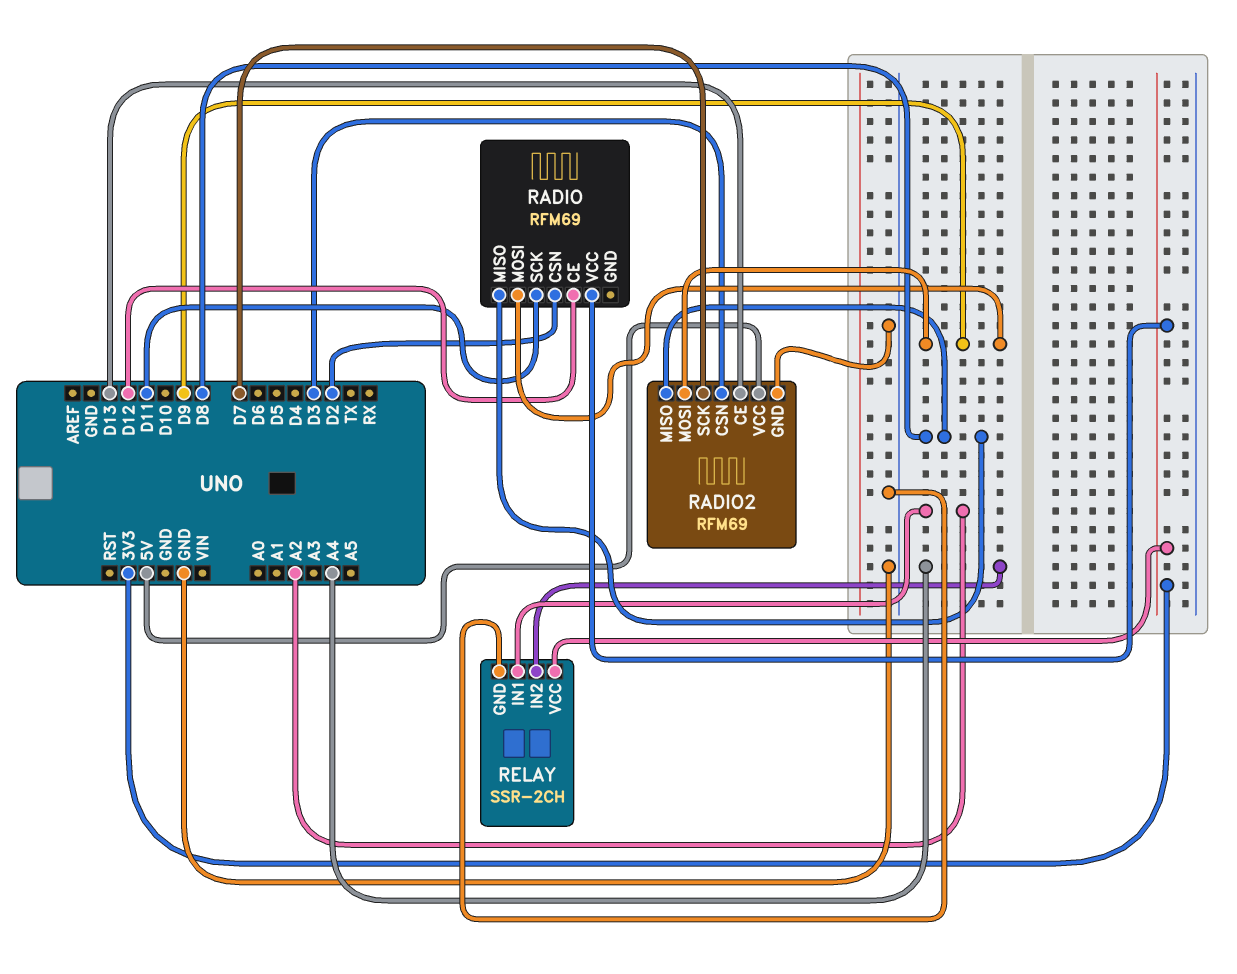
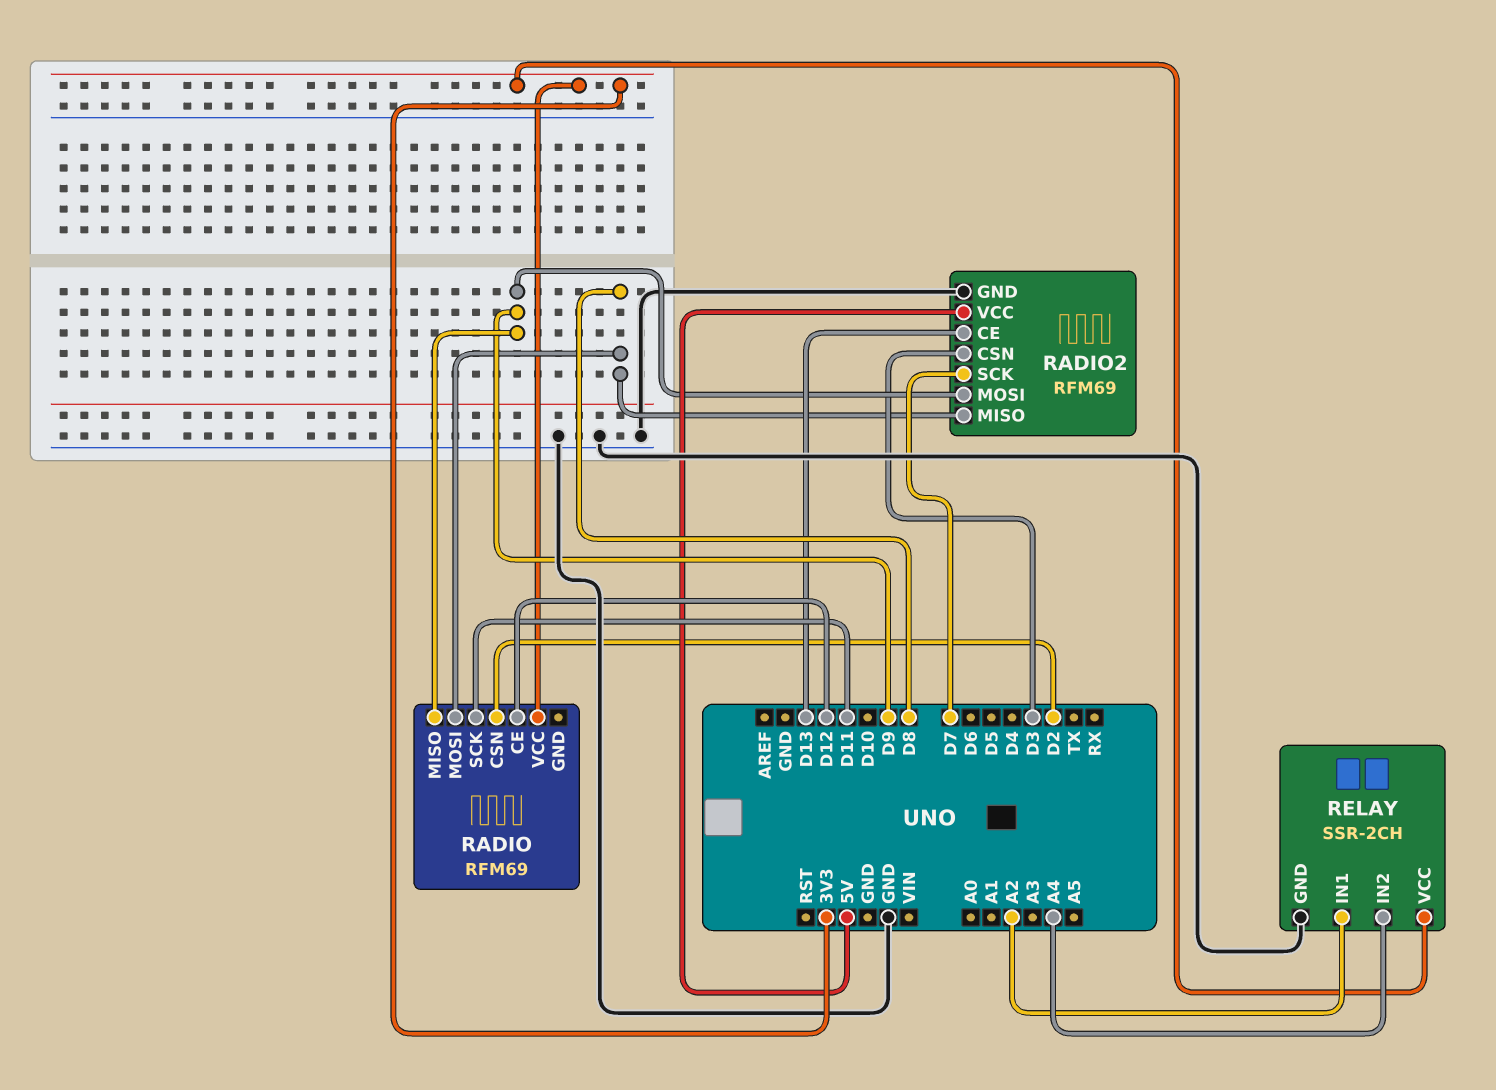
RADIO pin MISO: D8 -> D9
RADIO pin MOSI: D9 -> D8

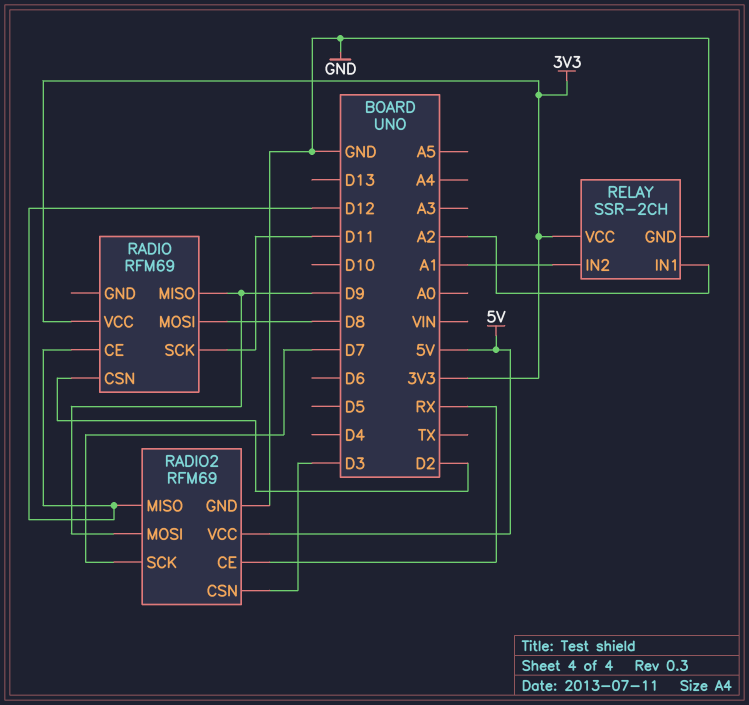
RADIO2 pin CE: D13 -> RX
RADIO2 pin MISO: D8 -> D12
RELAY pin IN2: A4 -> A1

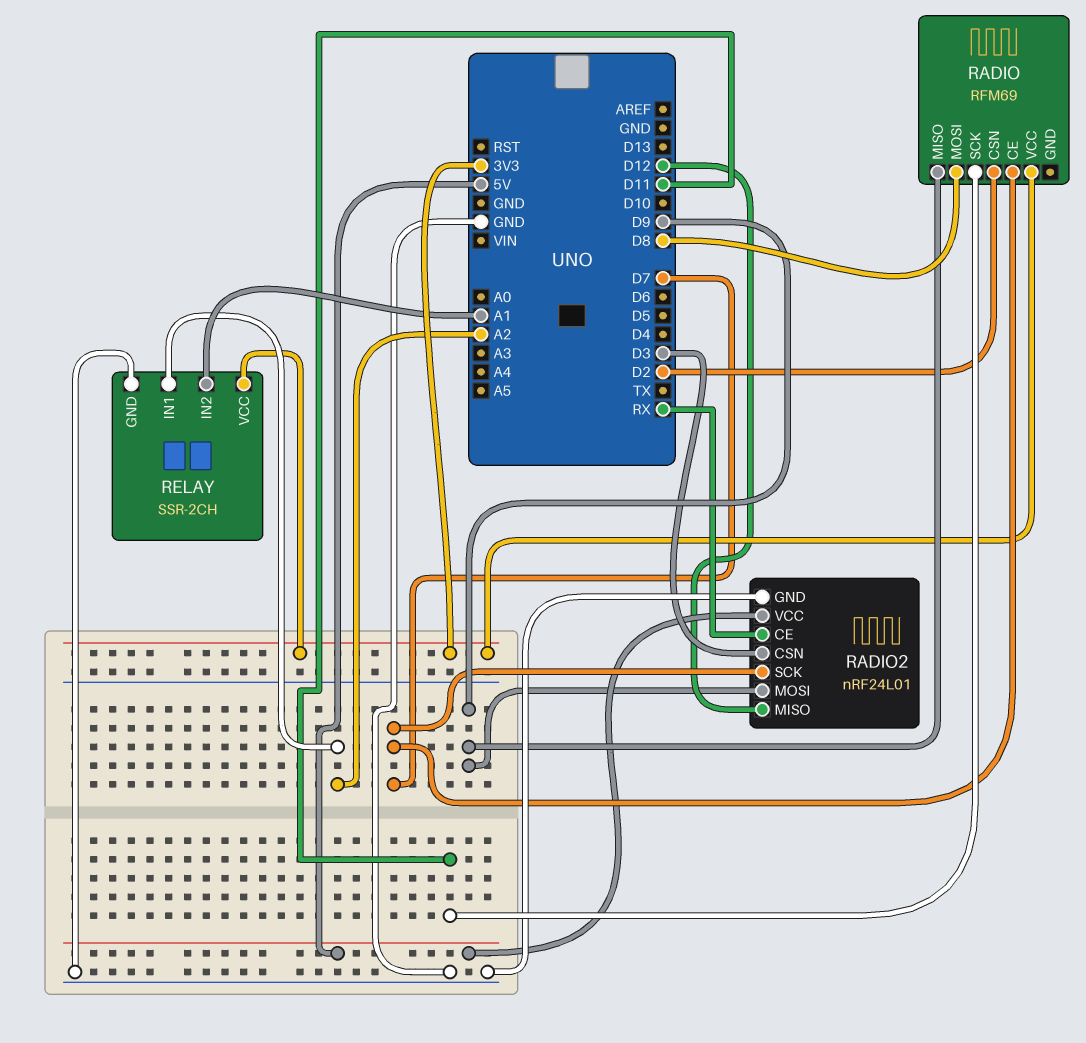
RADIO pin CE: D12 -> D7
RADIO2: RFM69 -> nRF24L01

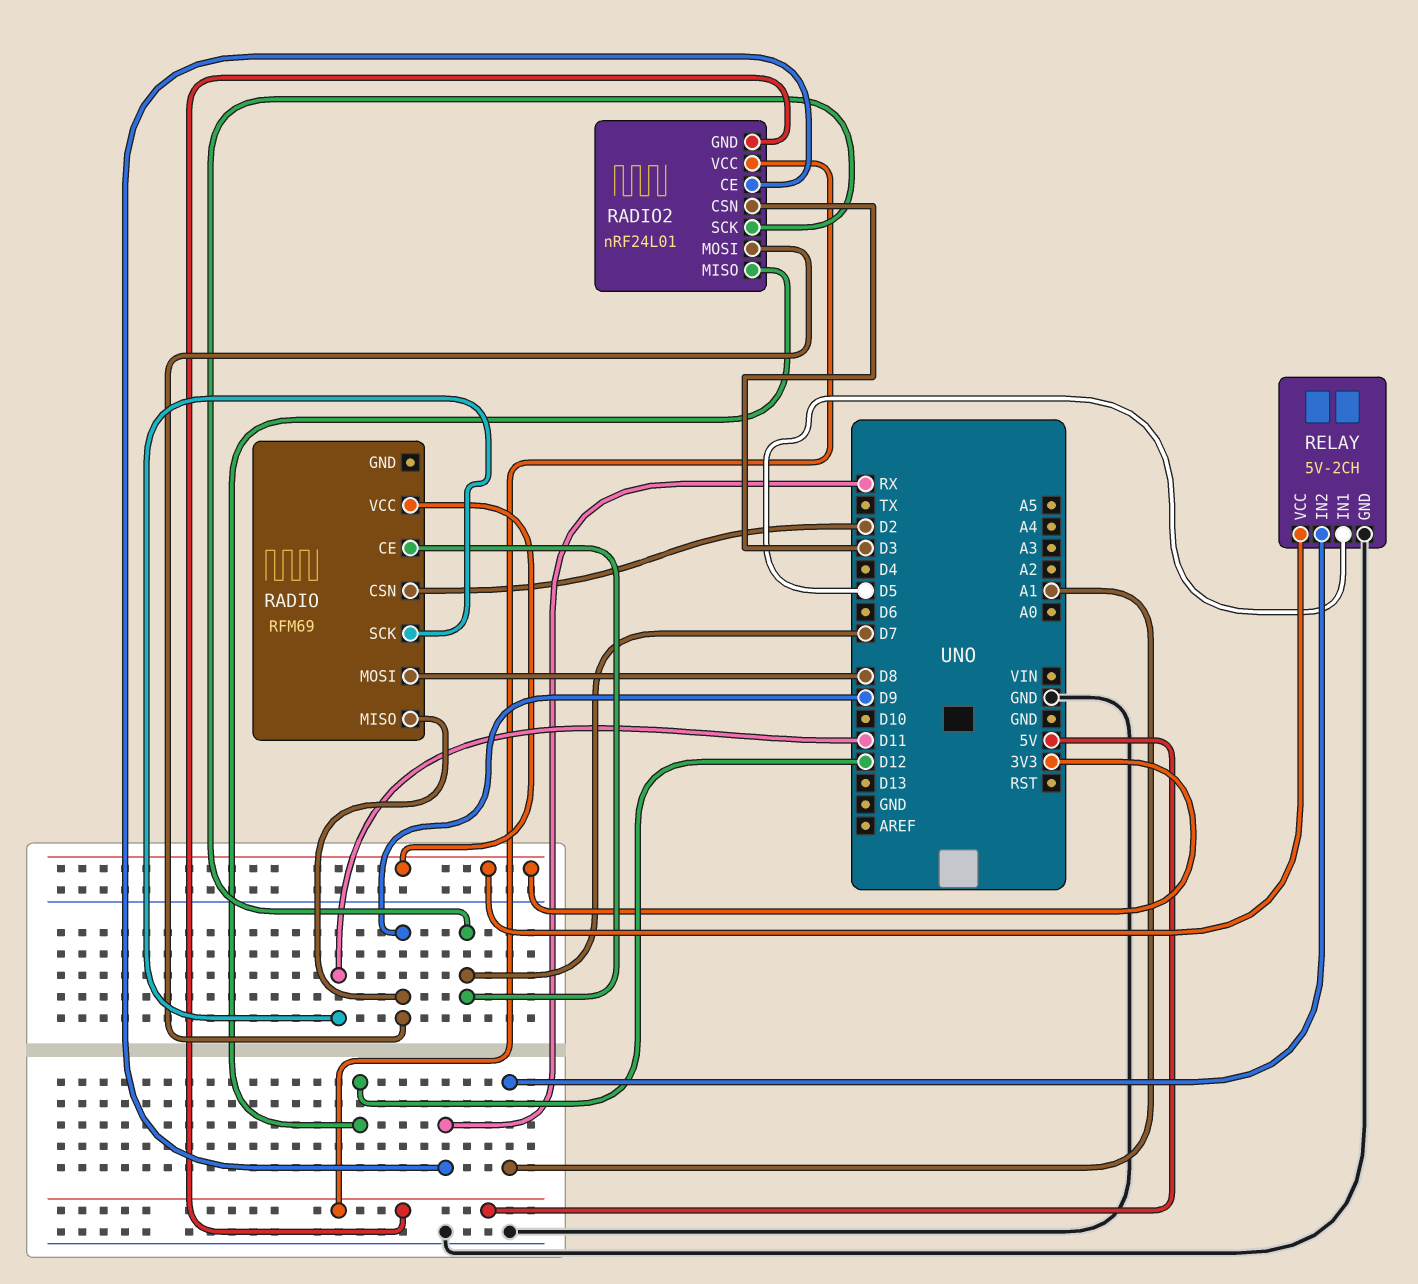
RADIO2 pin GND: GND -> 5V
RELAY: SSR-2CH -> 5V-2CH
RELAY pin IN1: A2 -> D5

